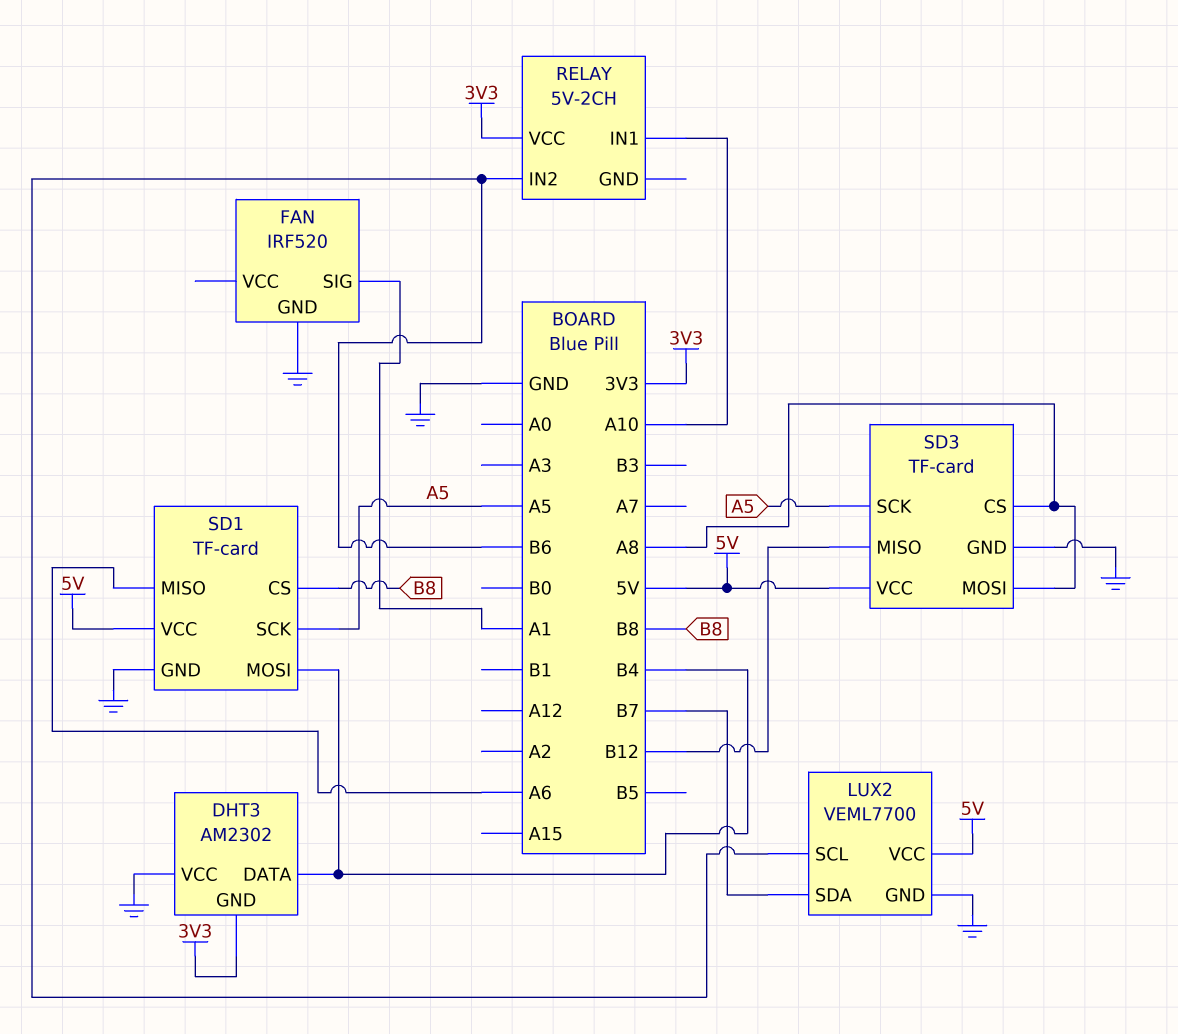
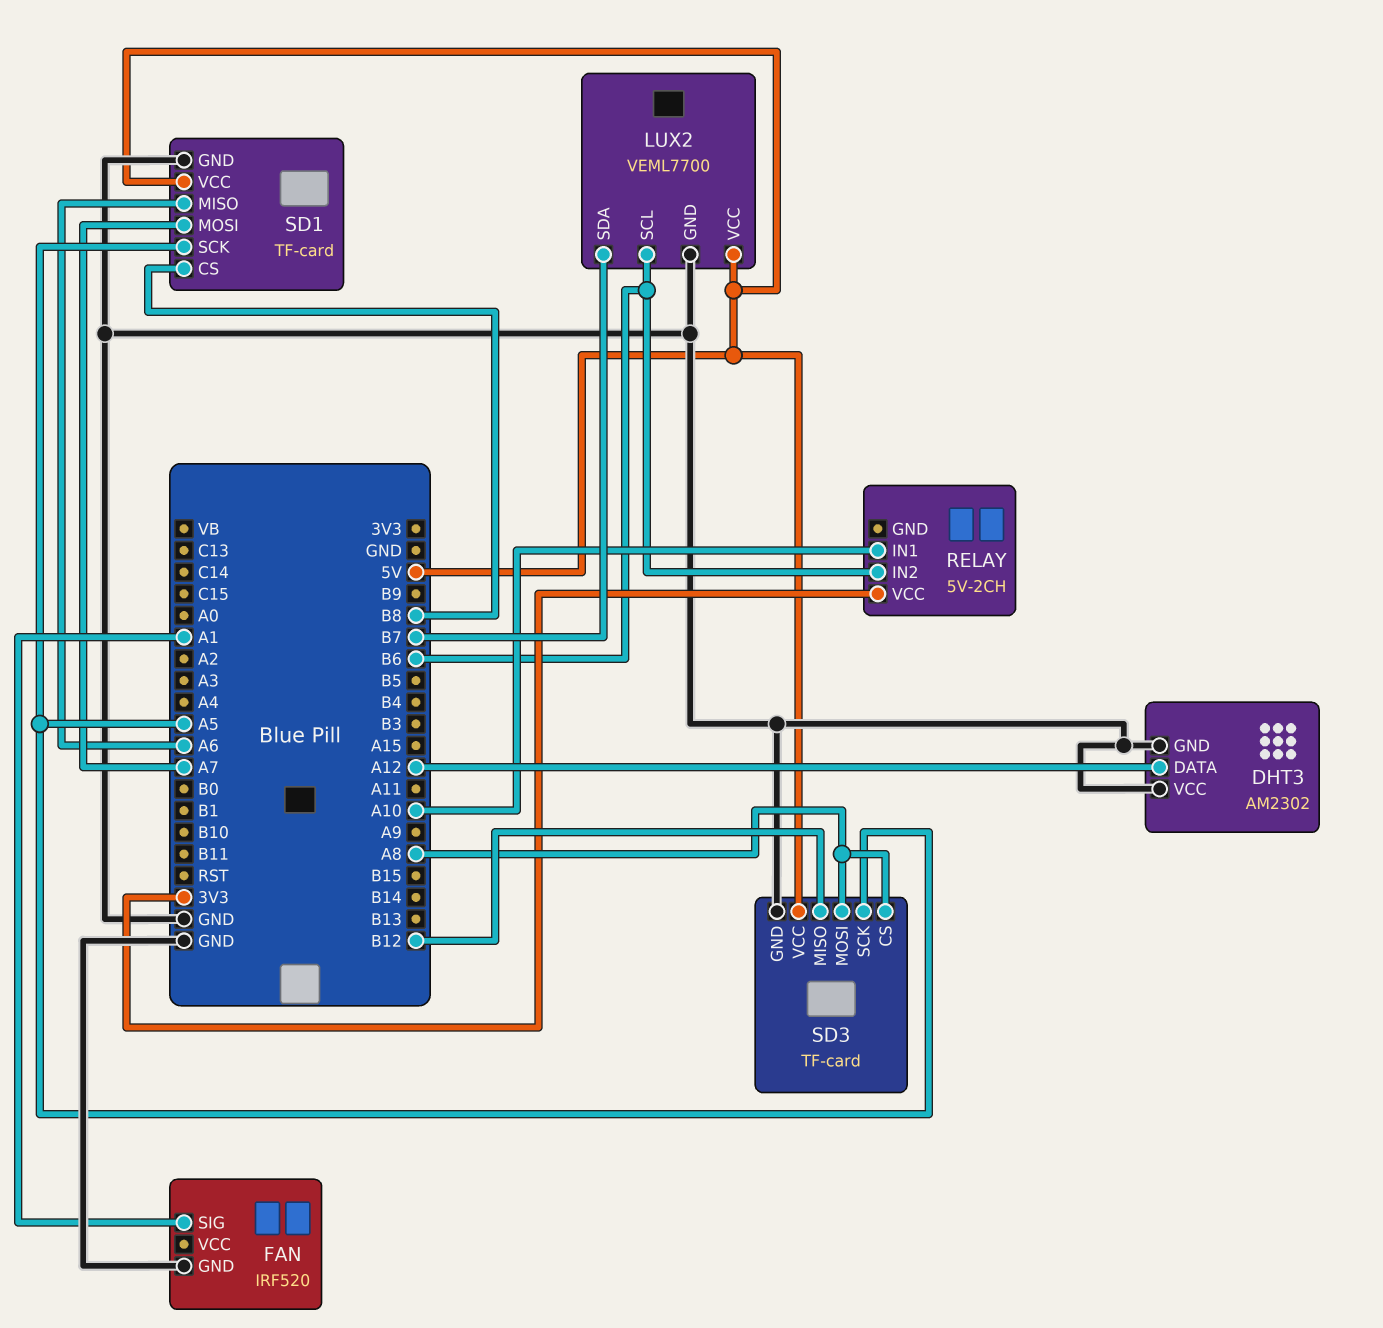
DHT3 pin DATA: B4 -> A12
DHT3 pin GND: 3V3 -> GND
SD1 pin MOSI: B4 -> A7

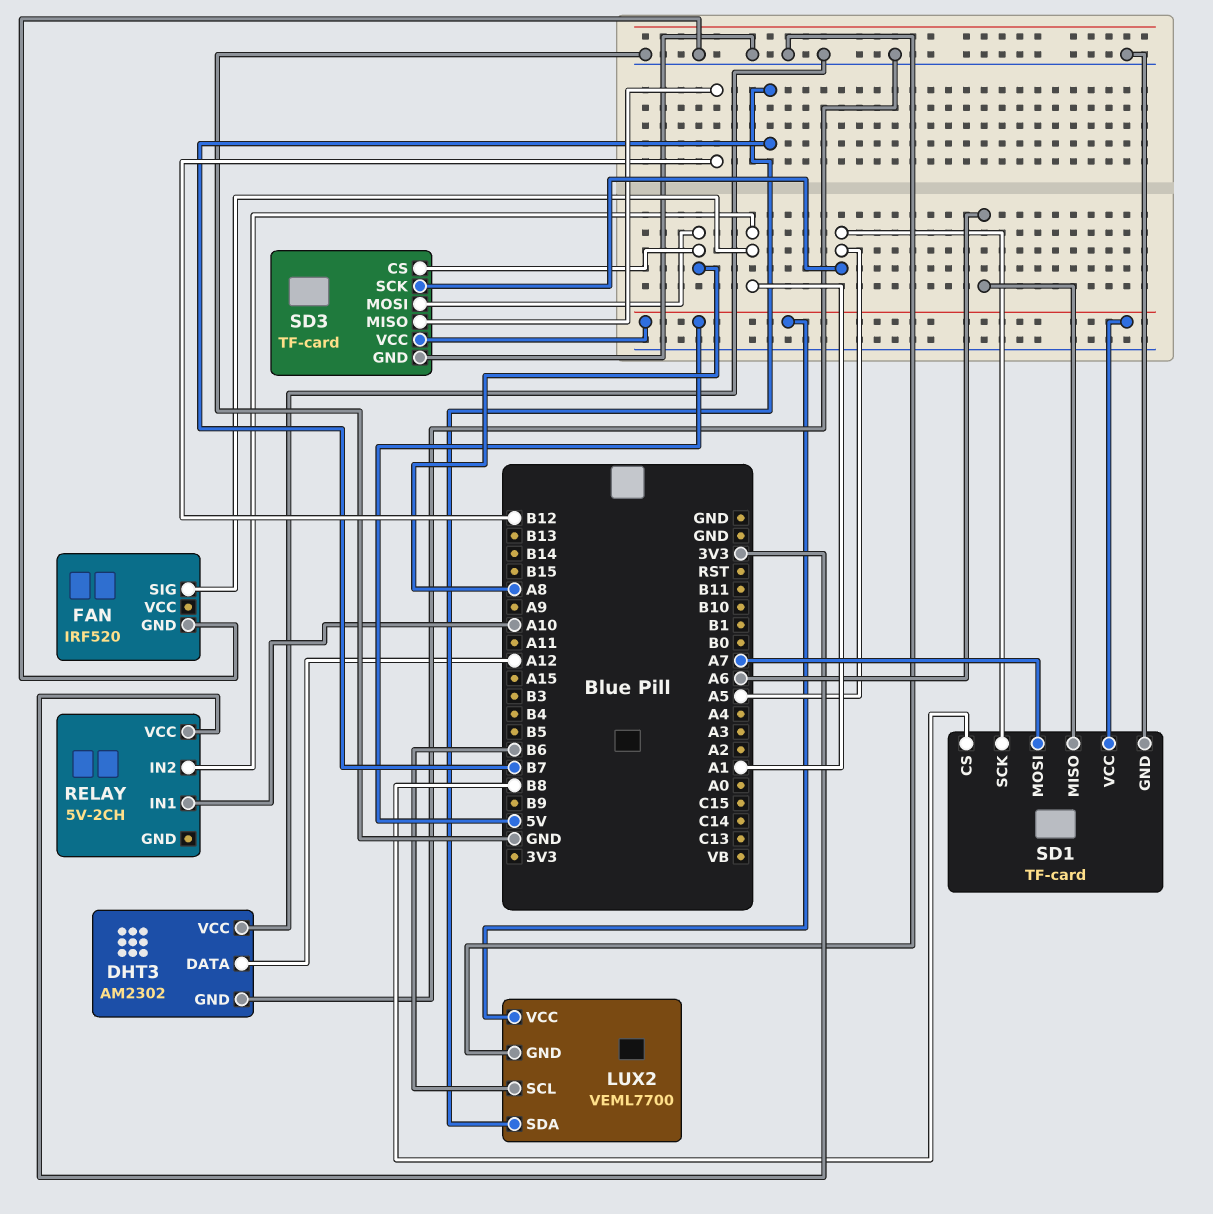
RELAY pin IN2: B6 -> A1

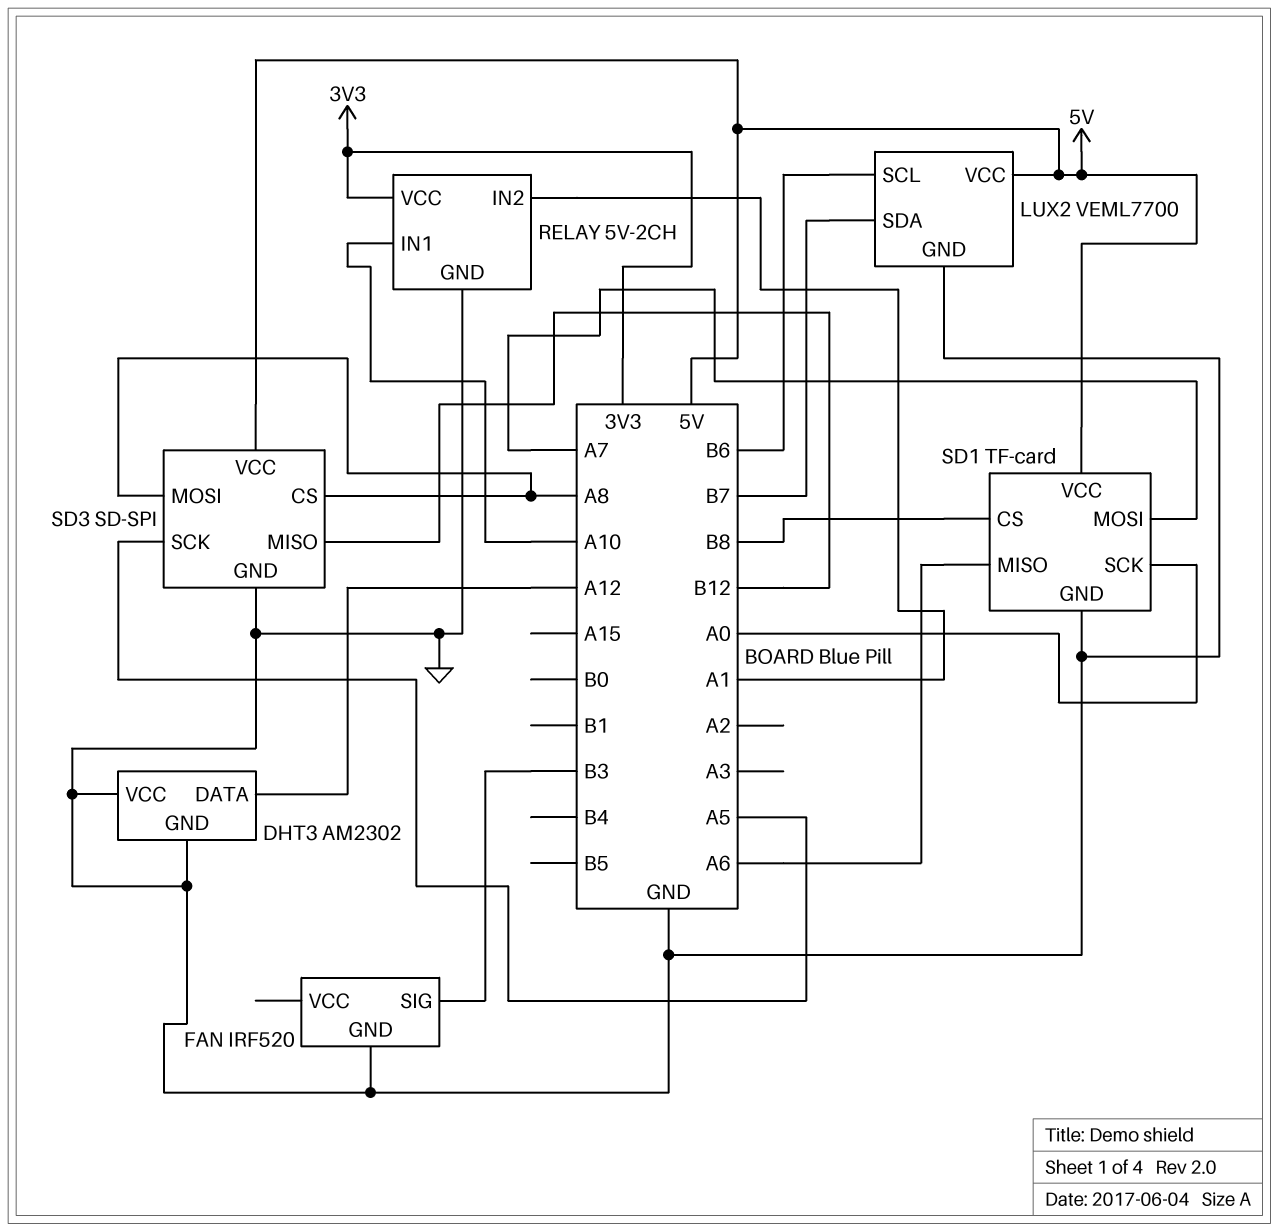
FAN pin SIG: A1 -> B3
RELAY pin GND: none -> GND
SD1 pin SCK: A5 -> A0
SD3: TF-card -> SD-SPI

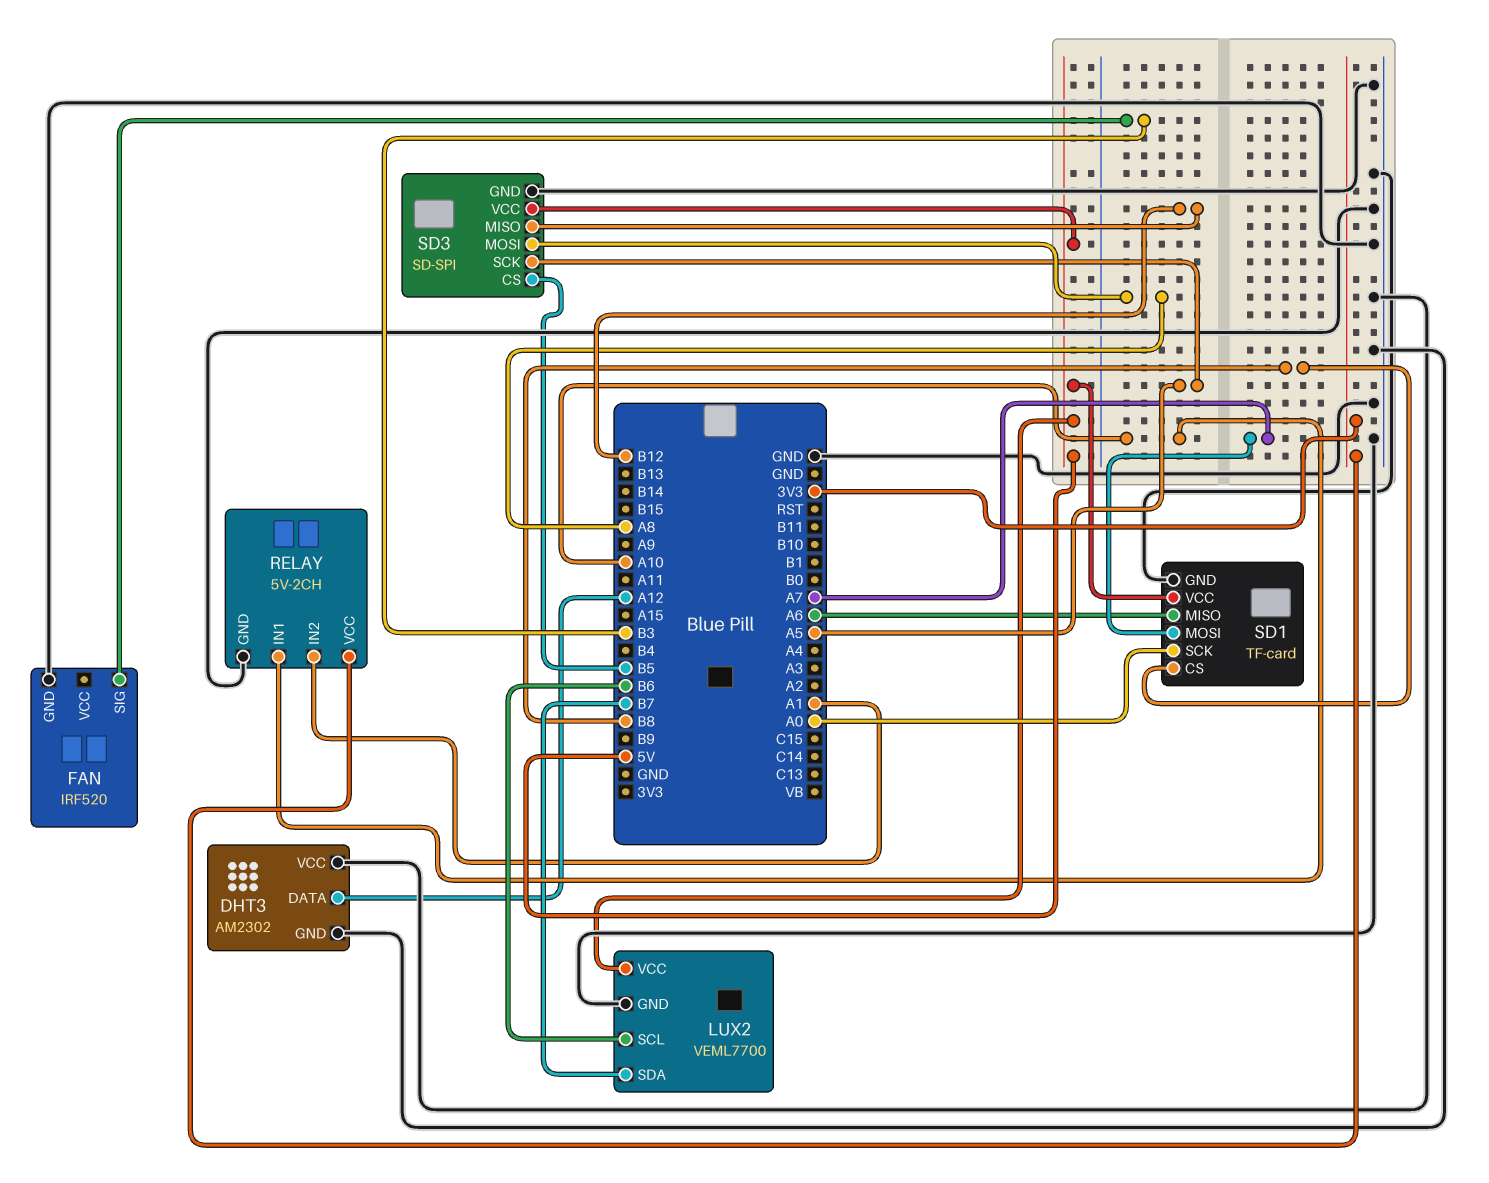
SD3 pin CS: A8 -> B5

